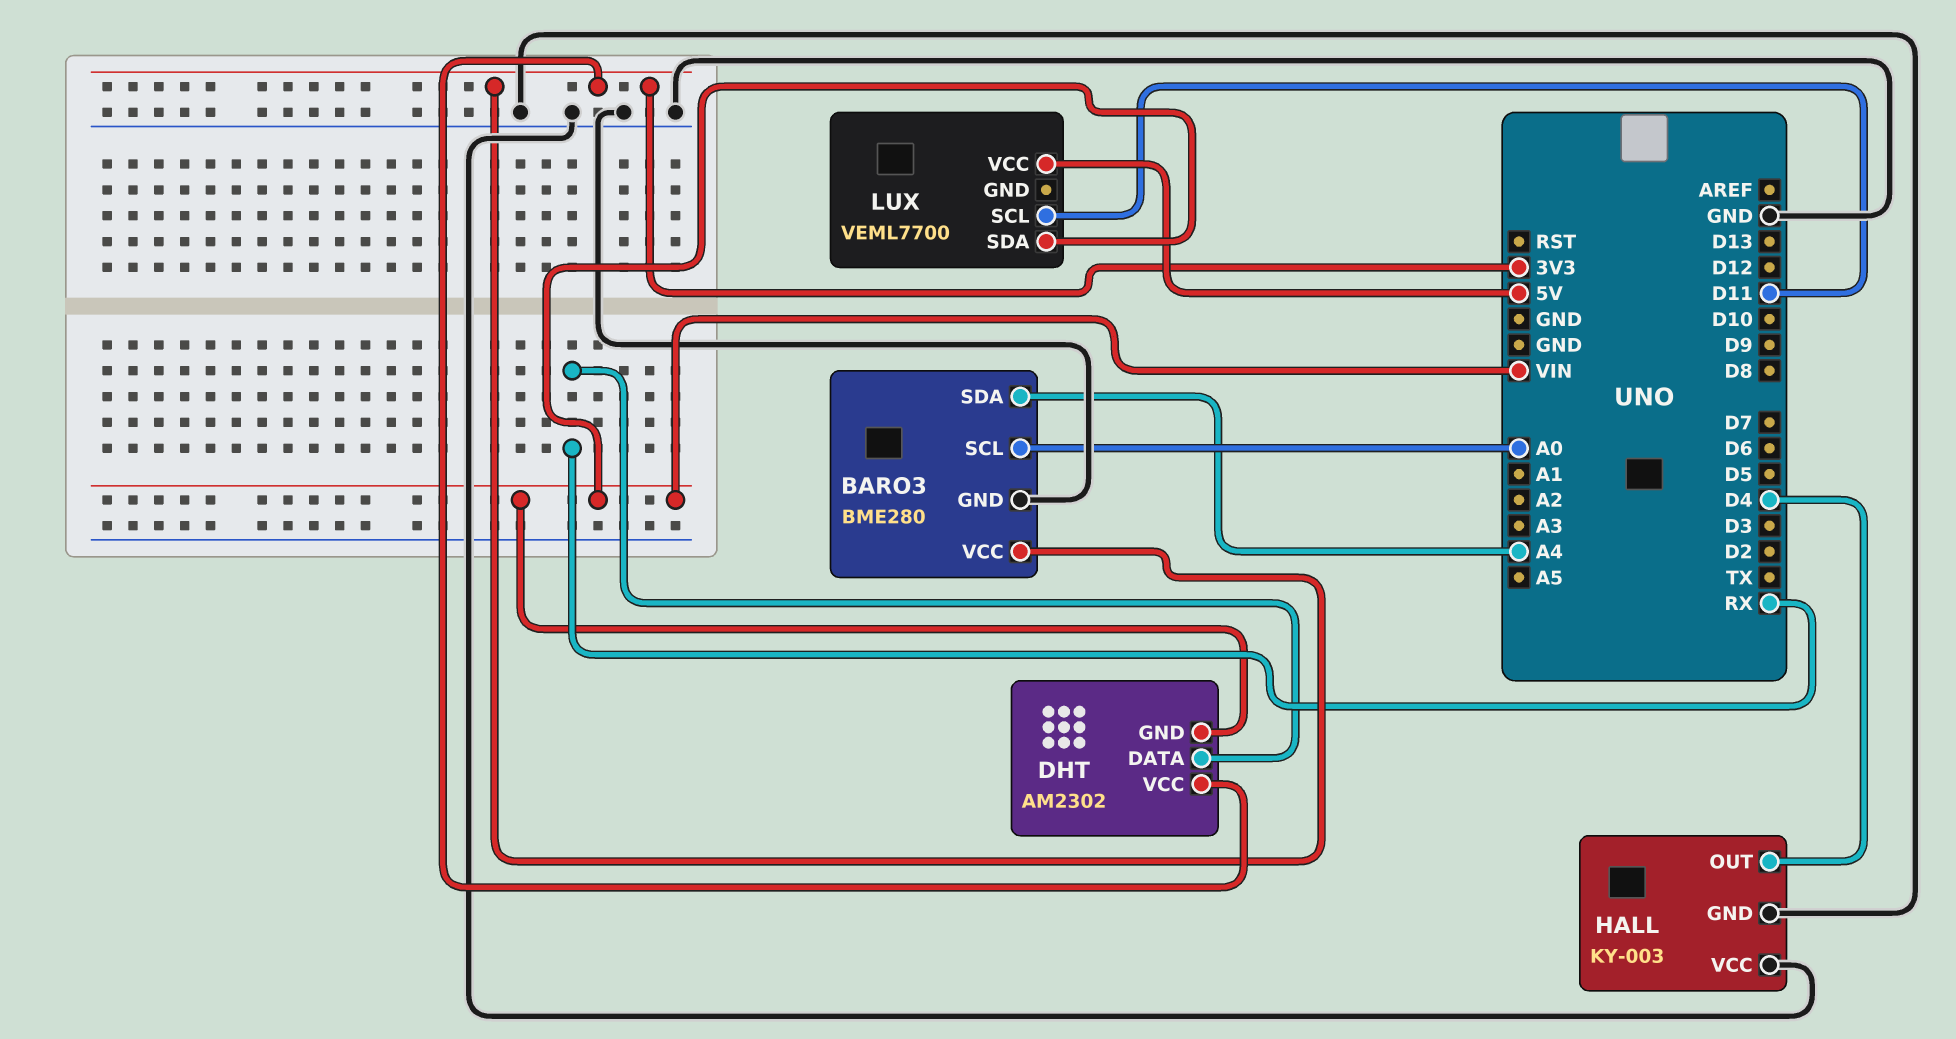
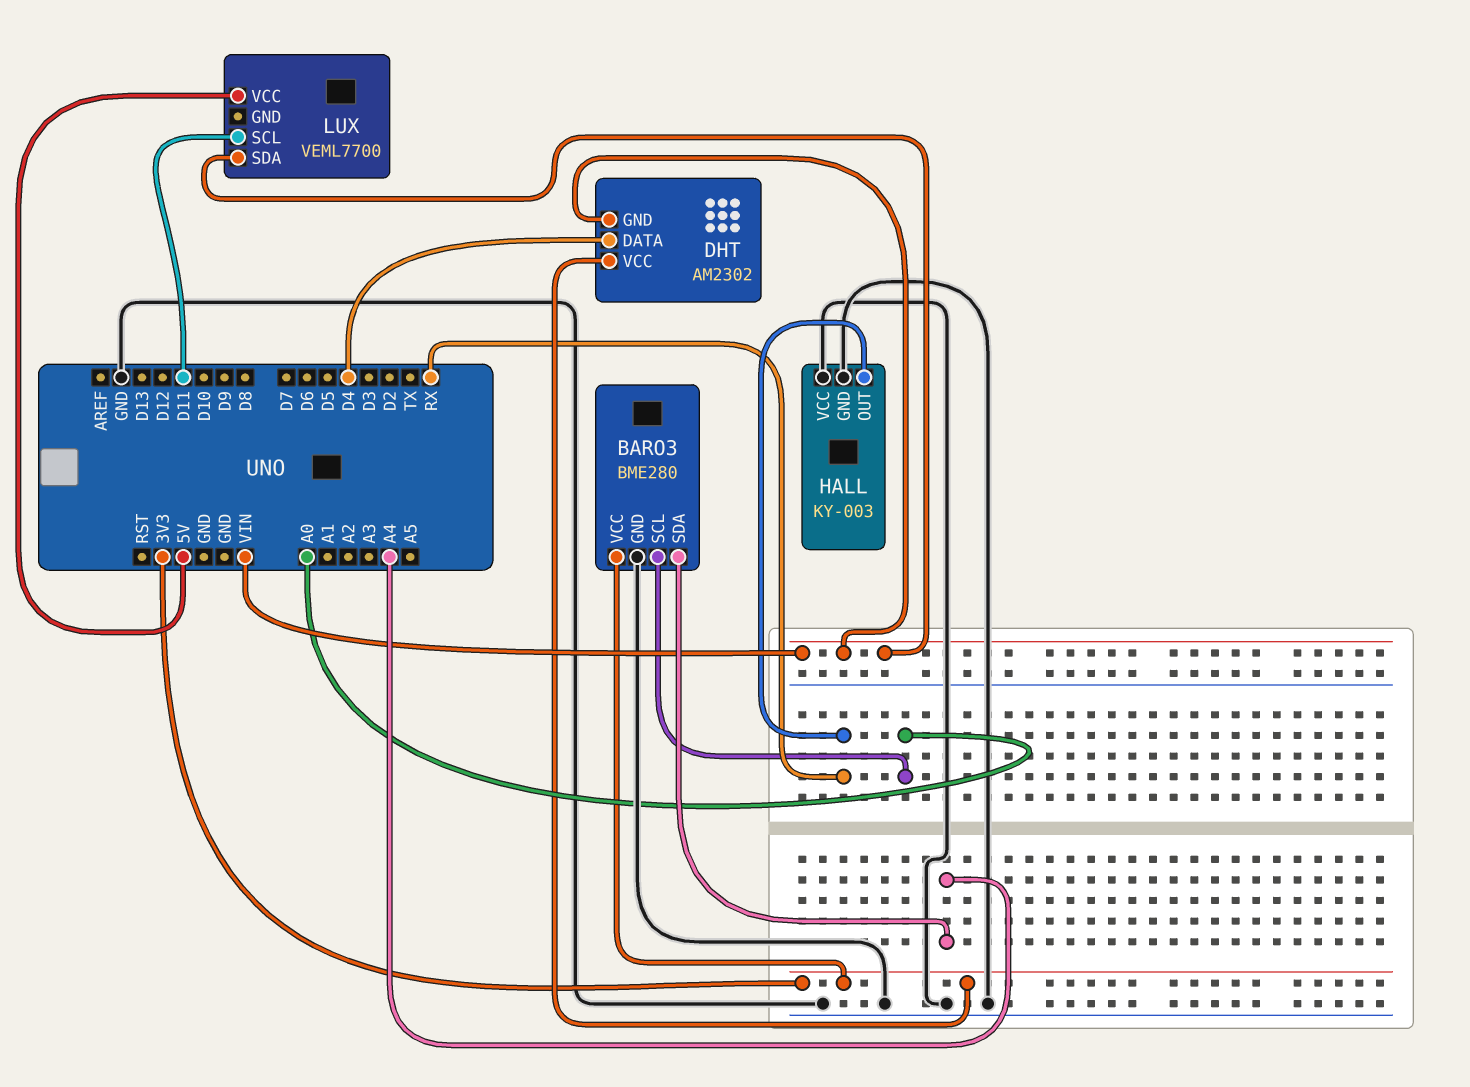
DHT pin DATA: RX -> D4
HALL pin OUT: D4 -> RX

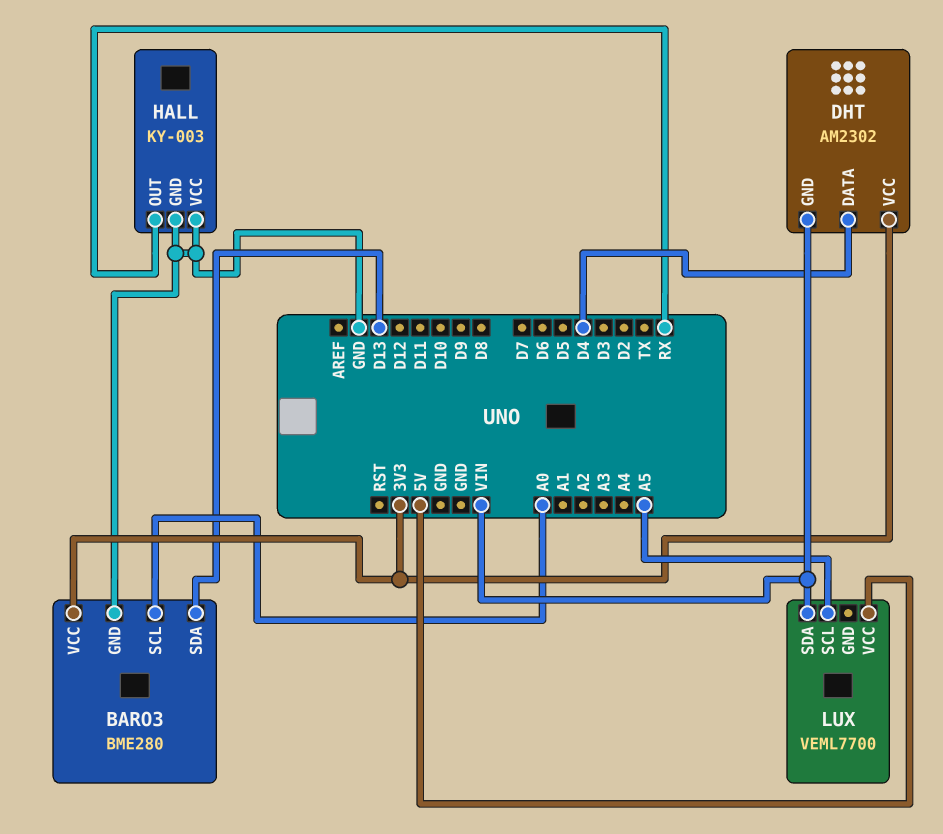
BARO3 pin SDA: A4 -> D13
LUX pin SCL: D11 -> A5

